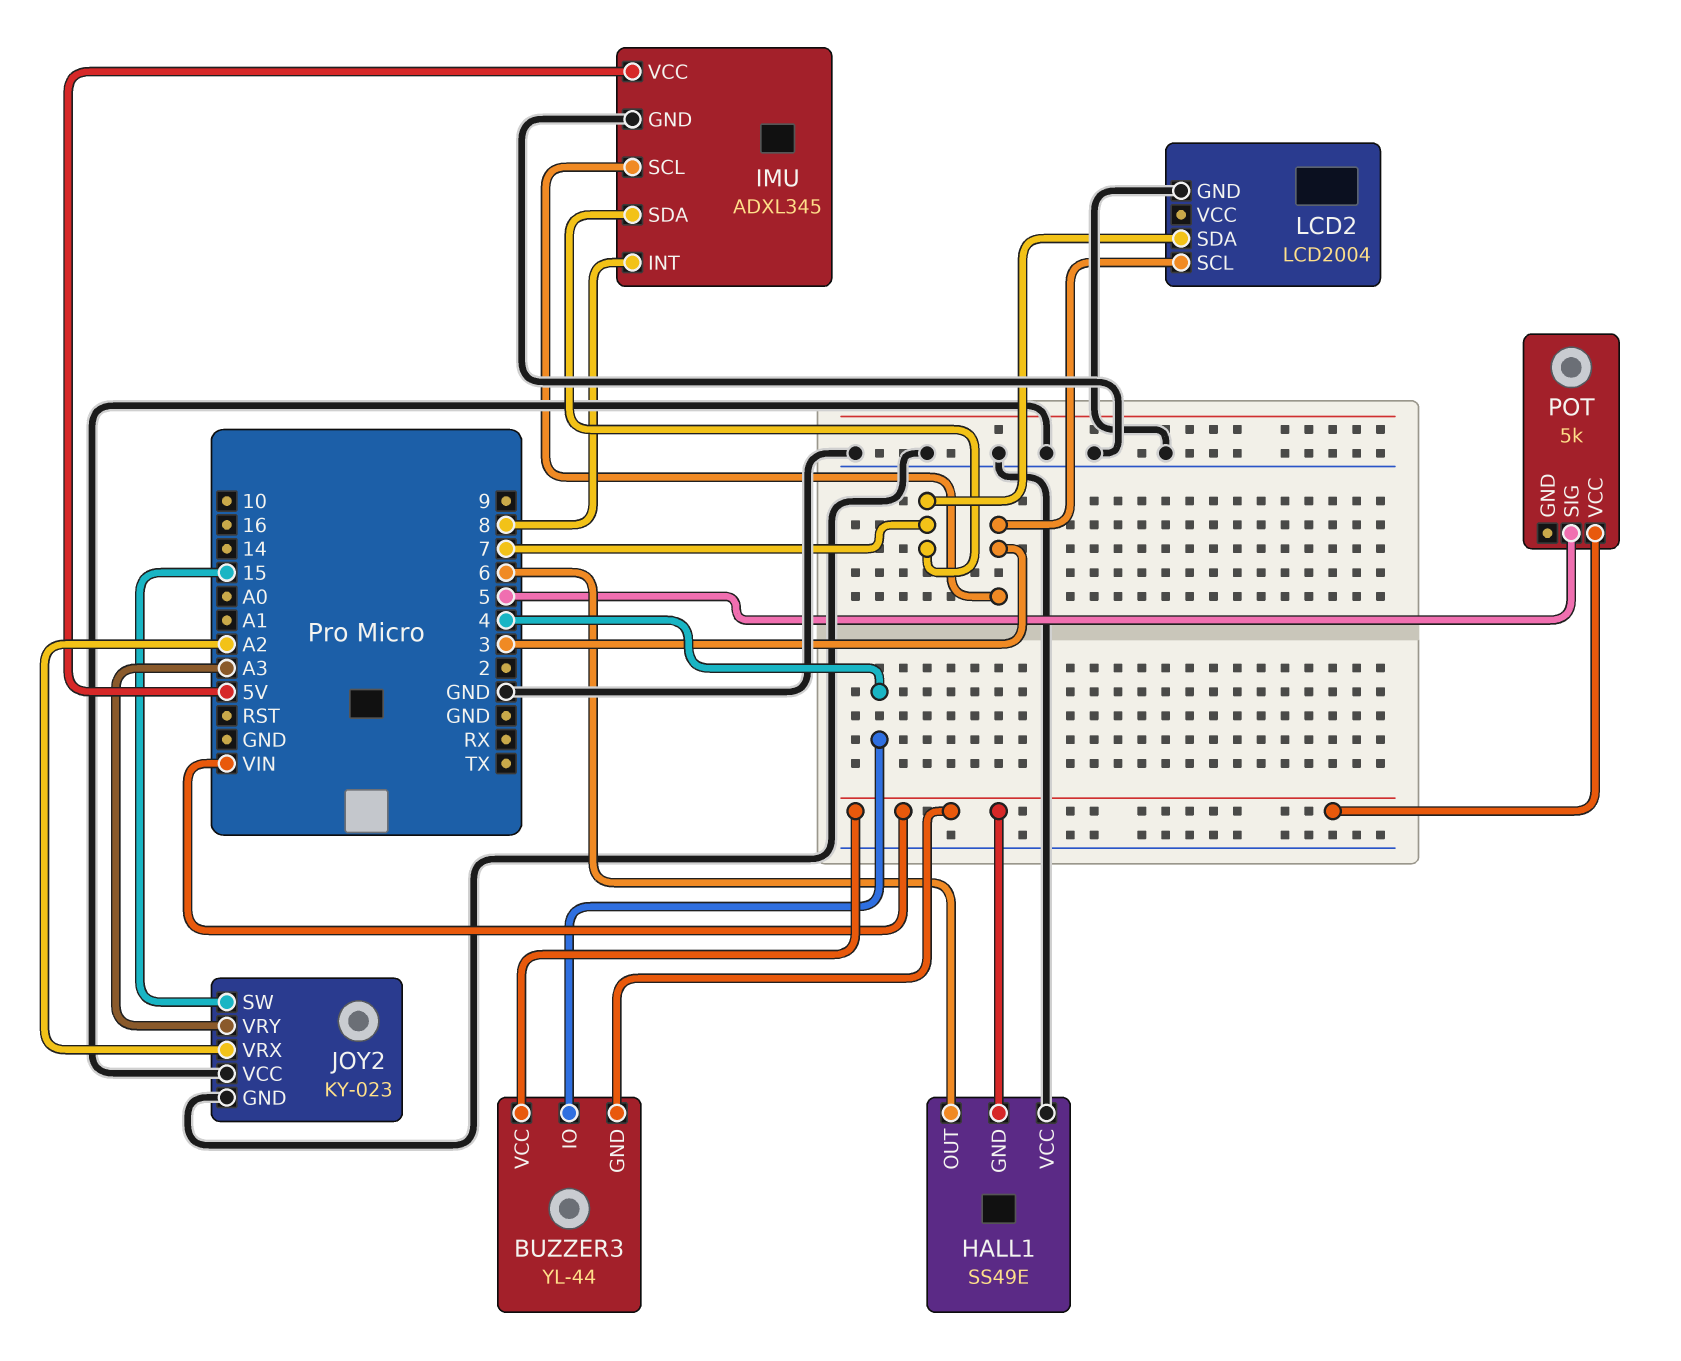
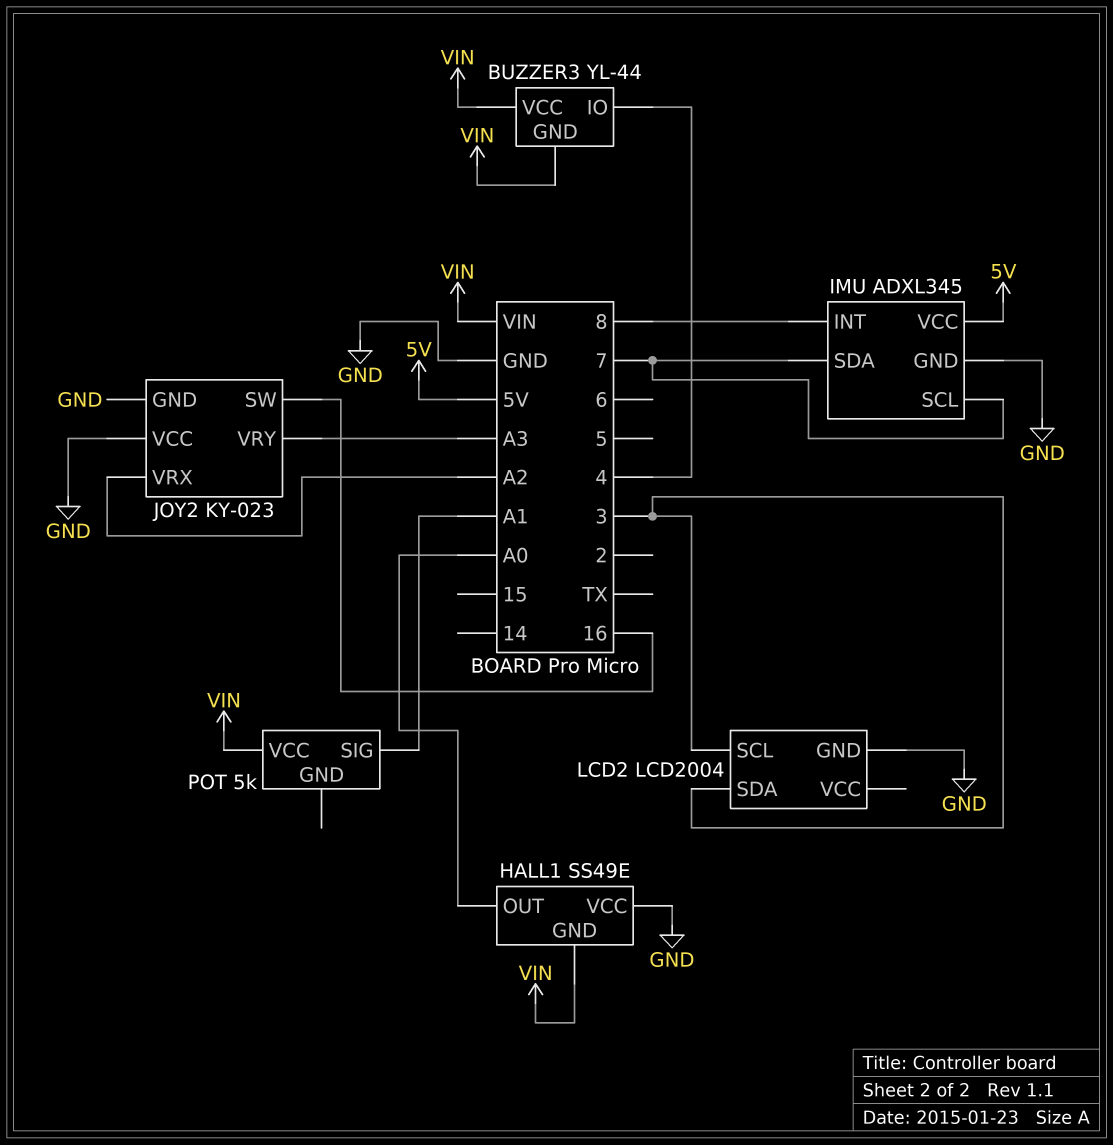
HALL1 pin OUT: 6 -> A0
IMU pin SCL: 3 -> 7
JOY2 pin SW: 15 -> 16
LCD2 pin SDA: 7 -> 3
POT pin SIG: 5 -> A1

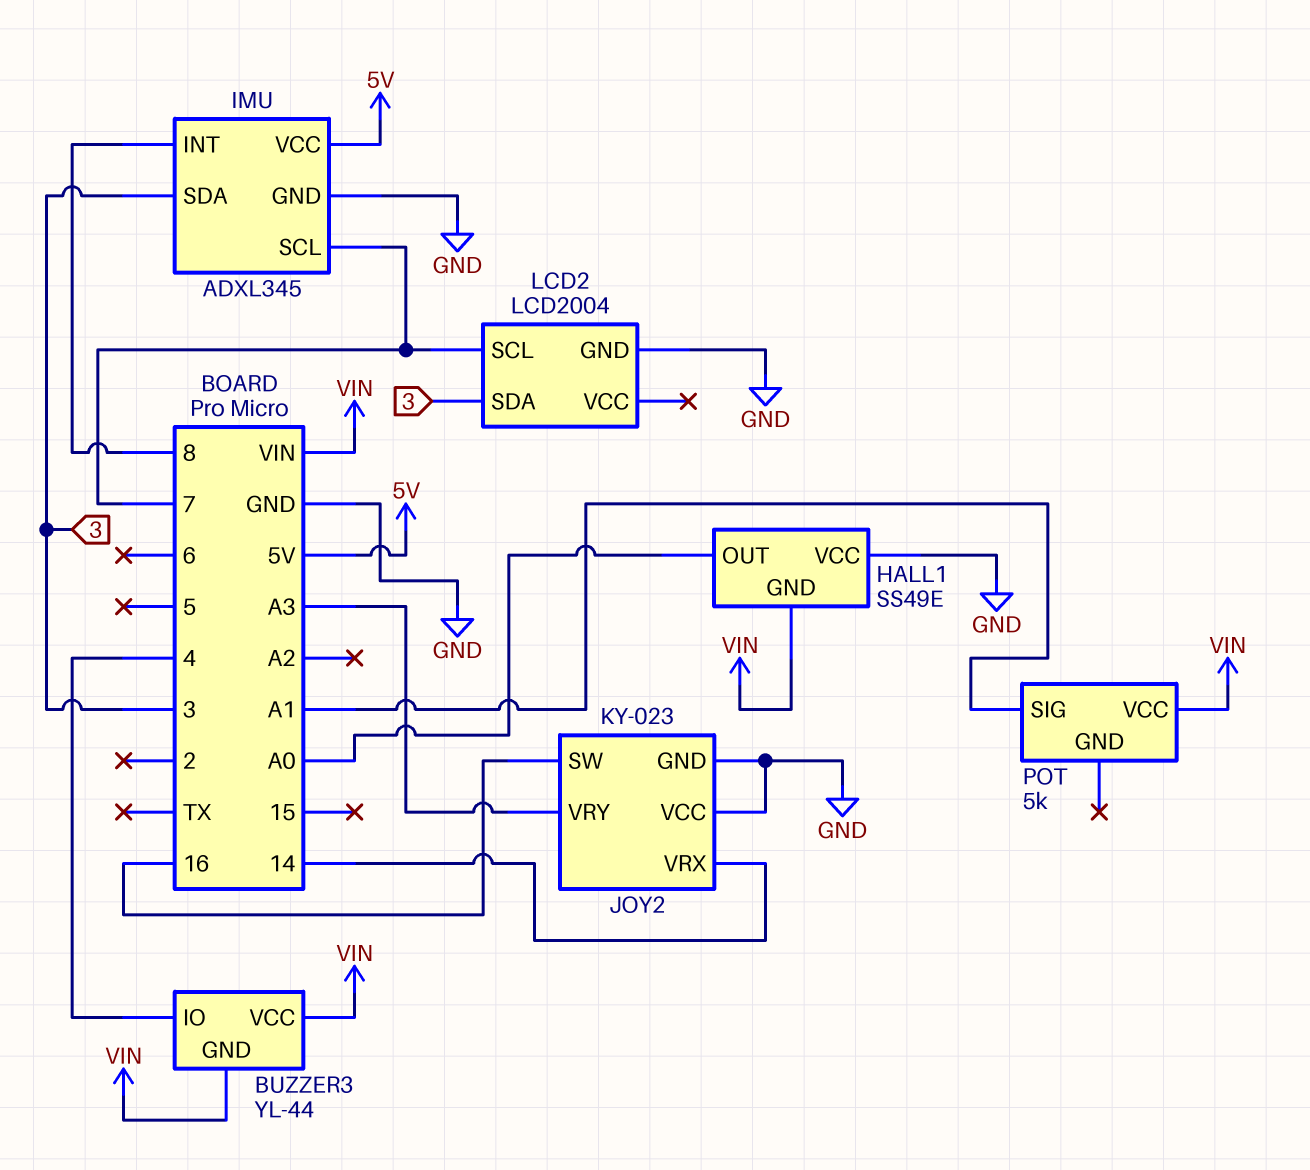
IMU pin SDA: 7 -> 3
JOY2 pin VRX: A2 -> 14
LCD2 pin SCL: 3 -> 7

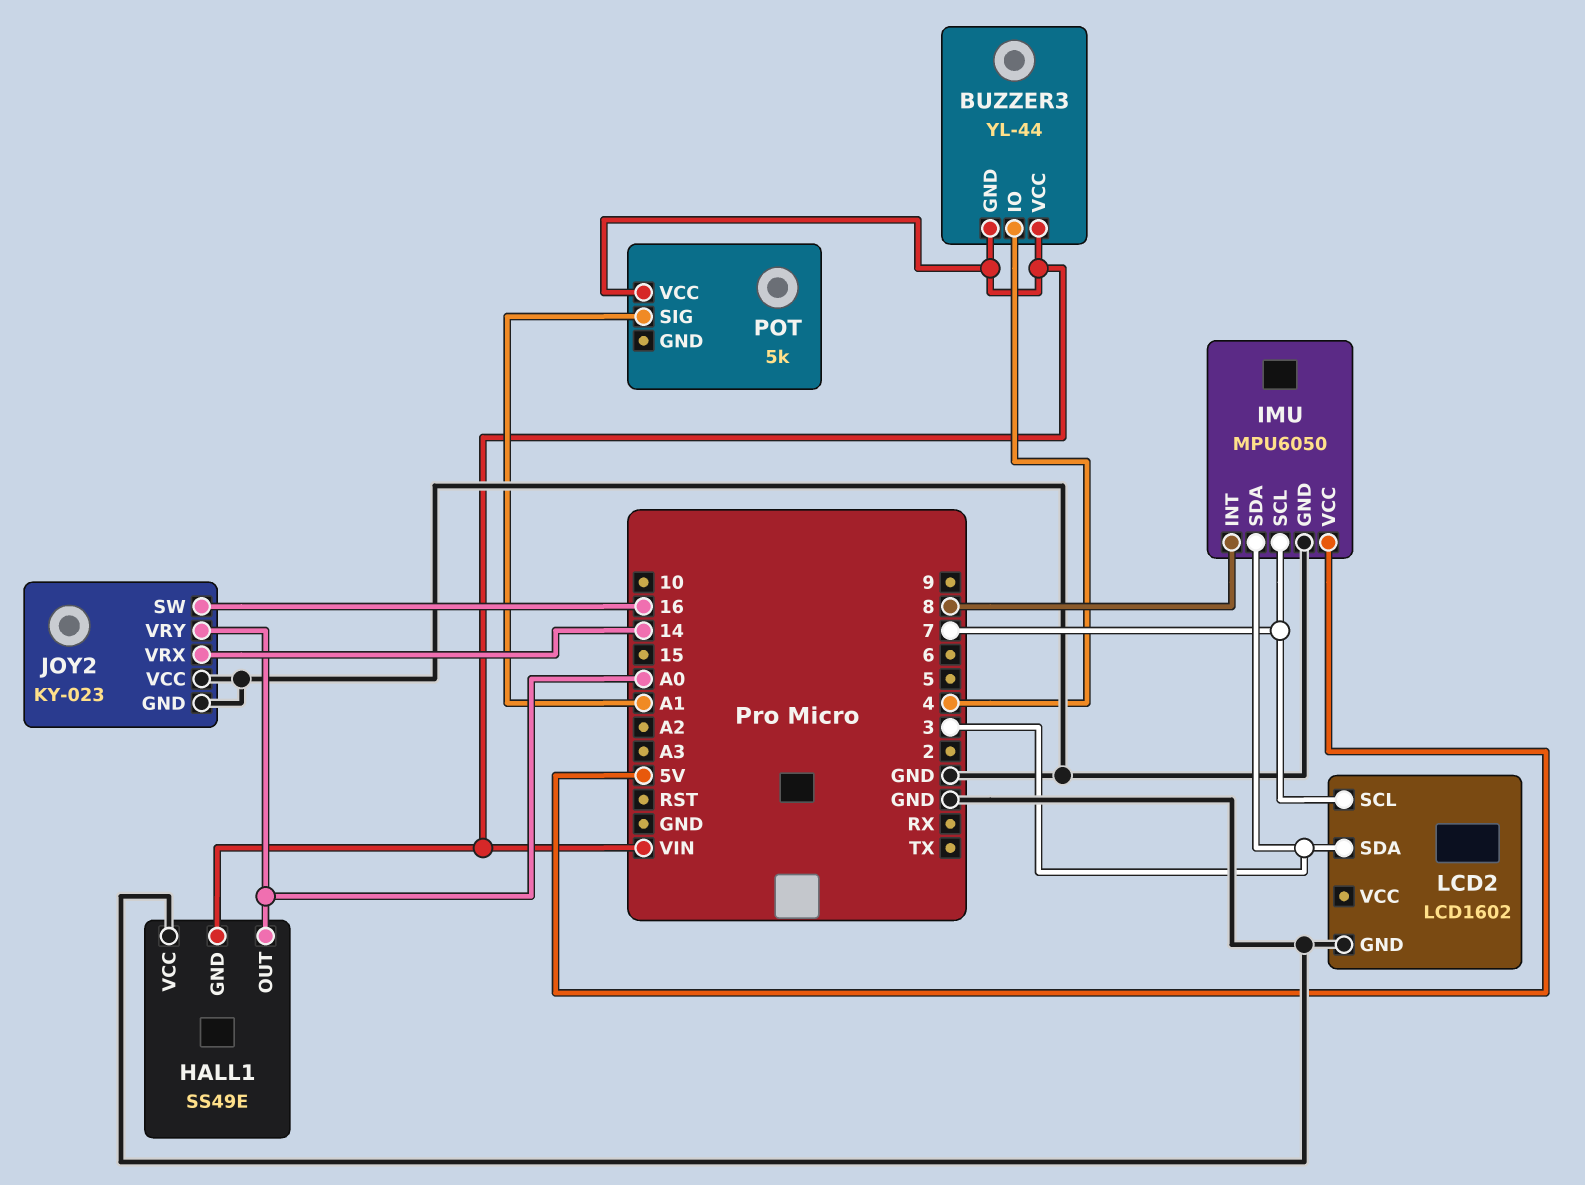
IMU: ADXL345 -> MPU6050
JOY2 pin VRY: A3 -> A0
LCD2: LCD2004 -> LCD1602

